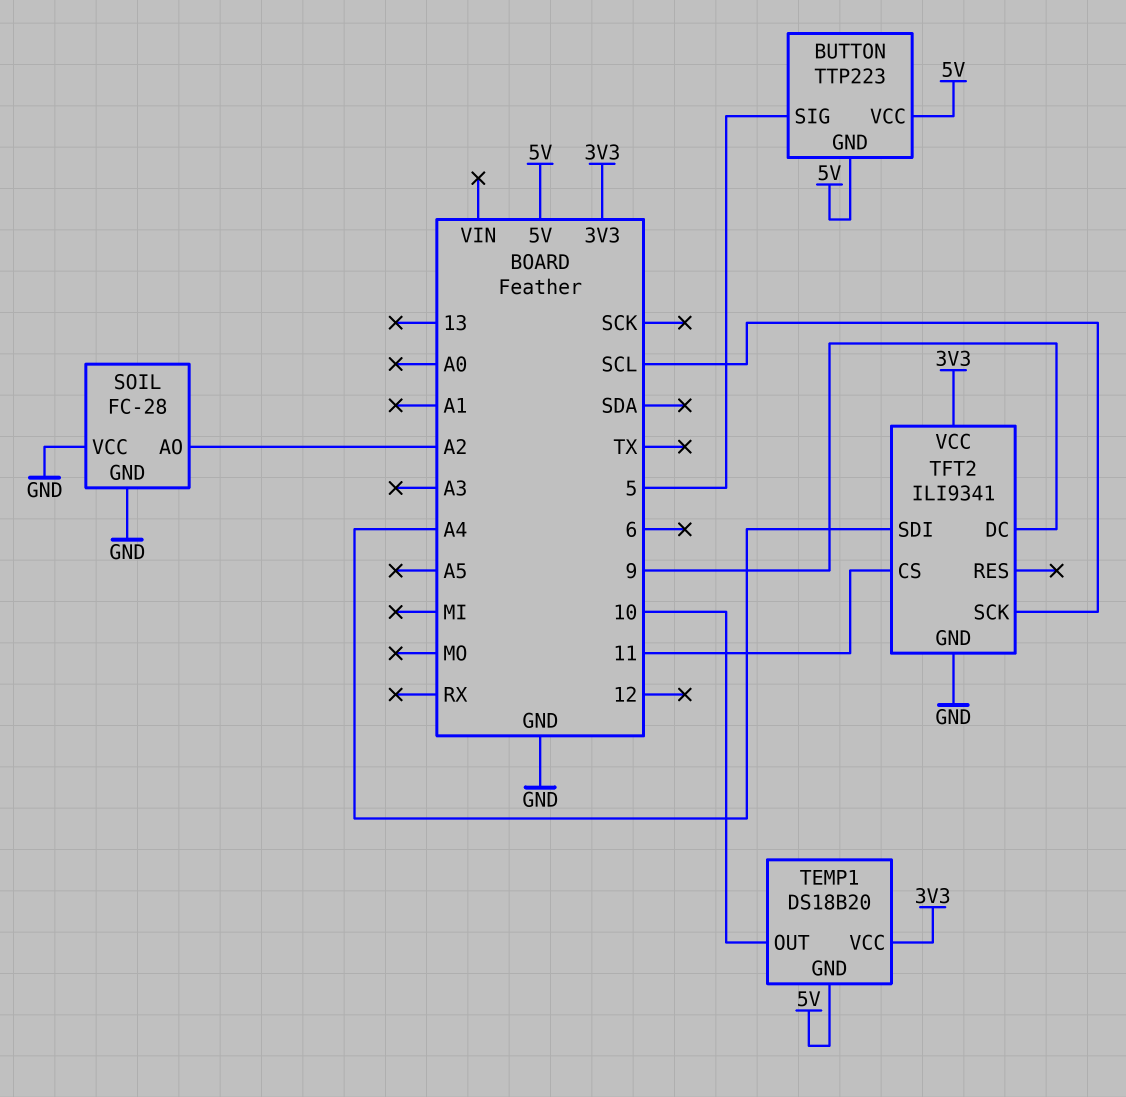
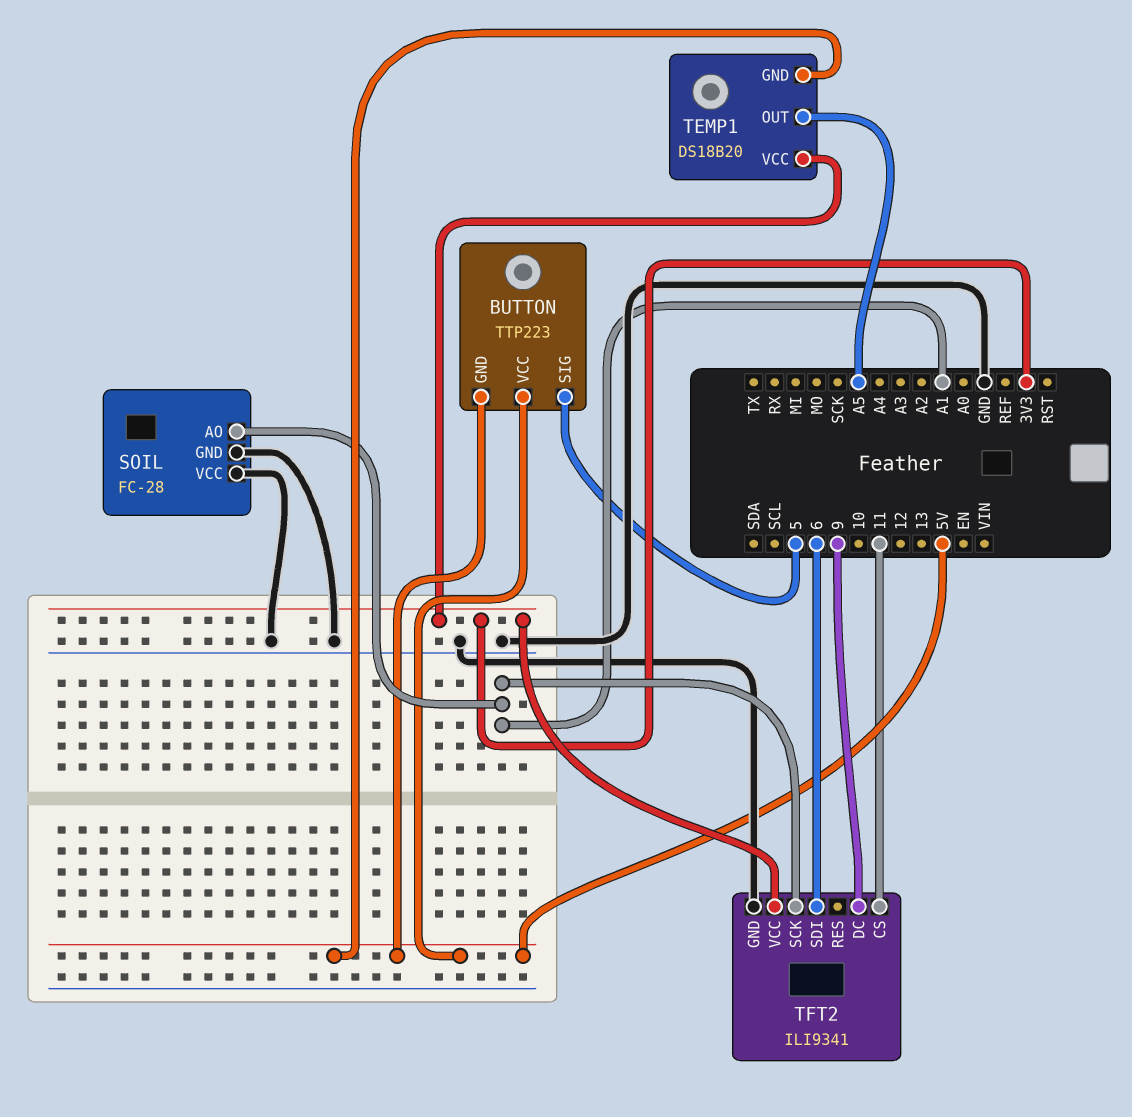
SOIL pin AO: A2 -> A1
TEMP1 pin OUT: 10 -> A5
TFT2 pin SCK: SCL -> A1
TFT2 pin SDI: A4 -> 6

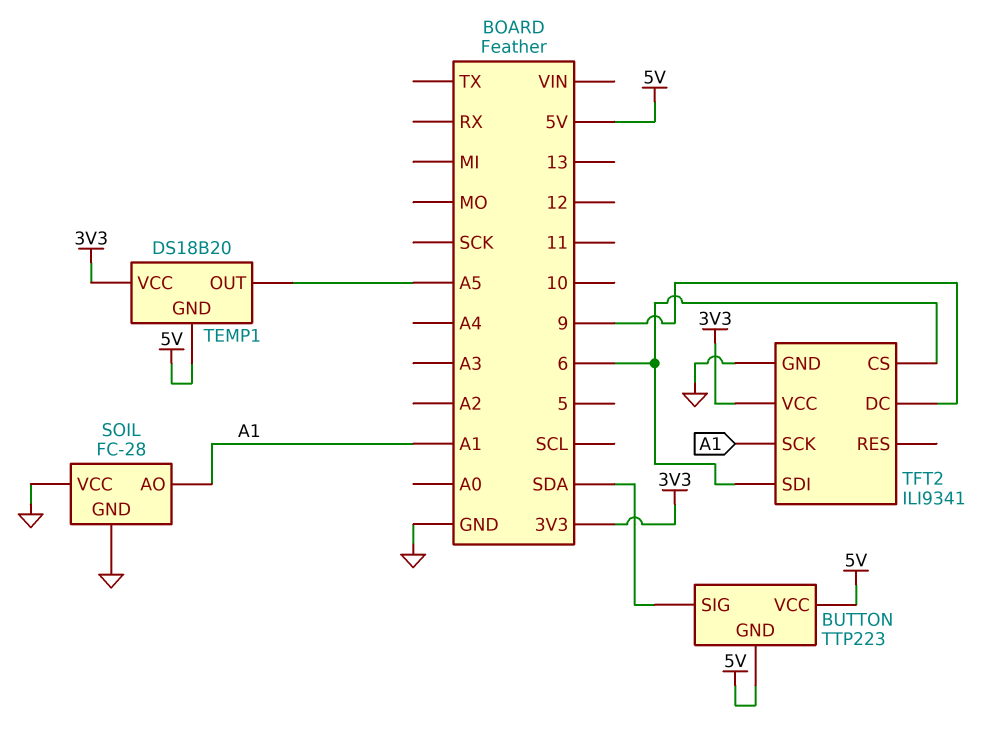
BUTTON pin SIG: 5 -> SDA
TFT2 pin CS: 11 -> 6

